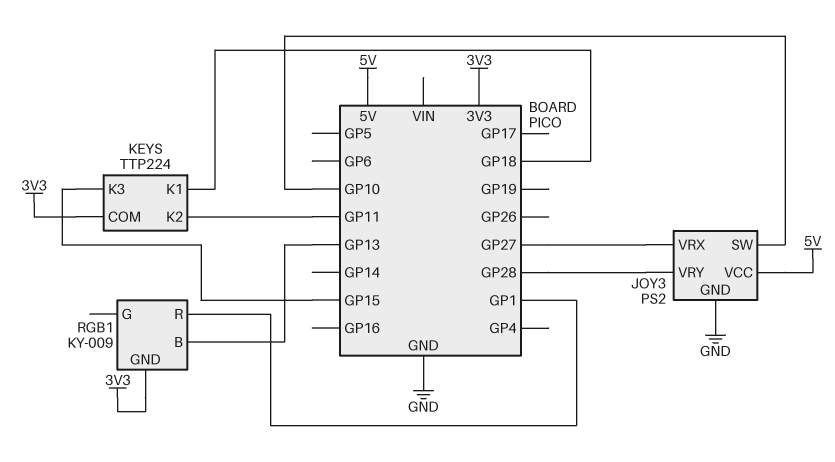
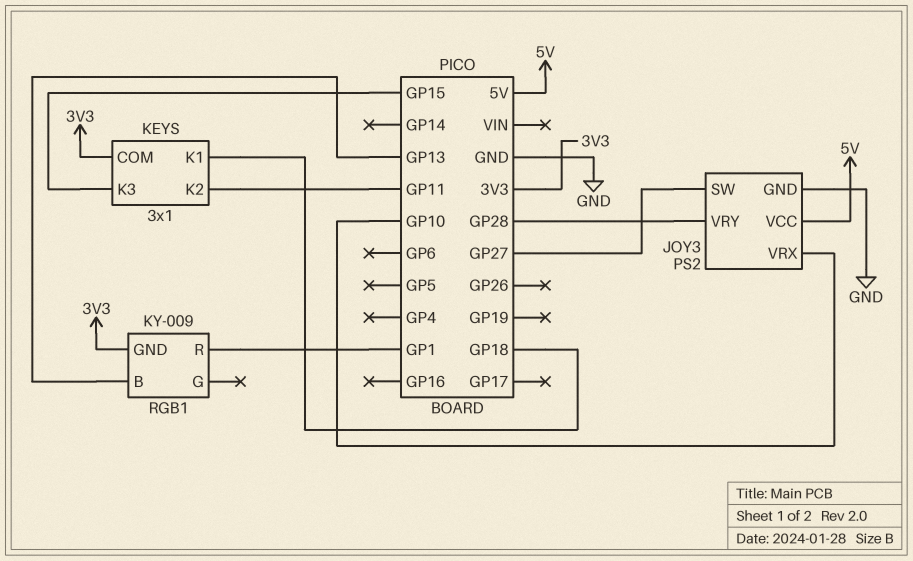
JOY3 pin SW: GP10 -> GP27
JOY3 pin VRX: GP27 -> GP10
KEYS: TTP224 -> 3x1

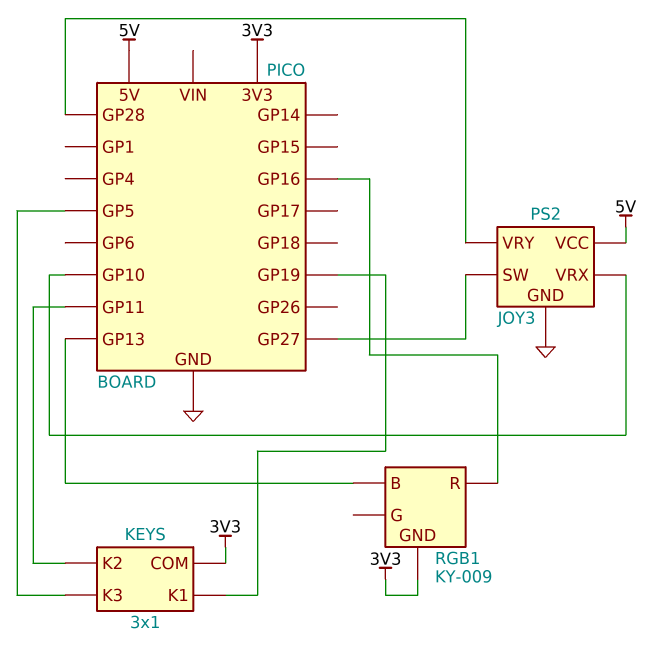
KEYS pin K1: GP18 -> GP19
KEYS pin K3: GP15 -> GP5
RGB1 pin R: GP1 -> GP16

